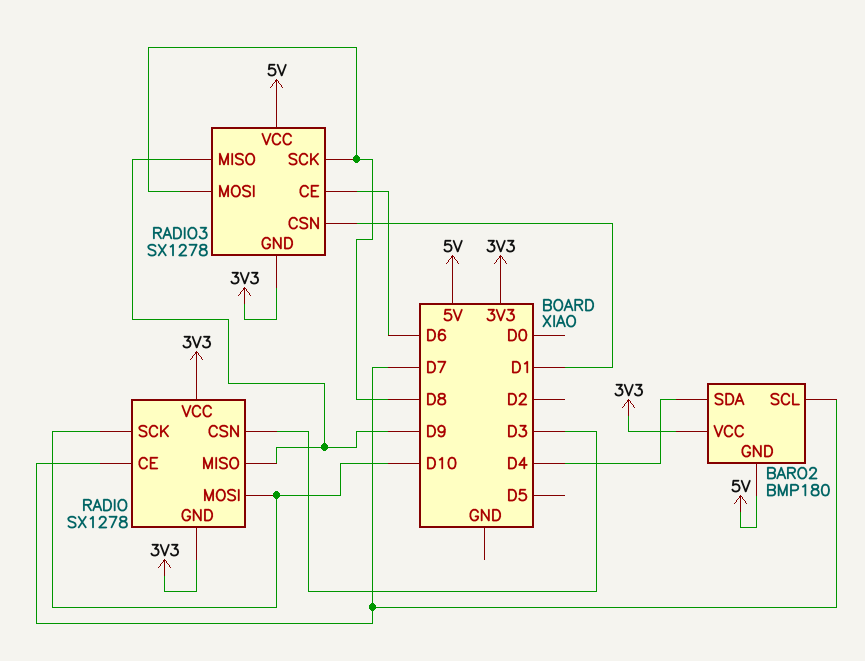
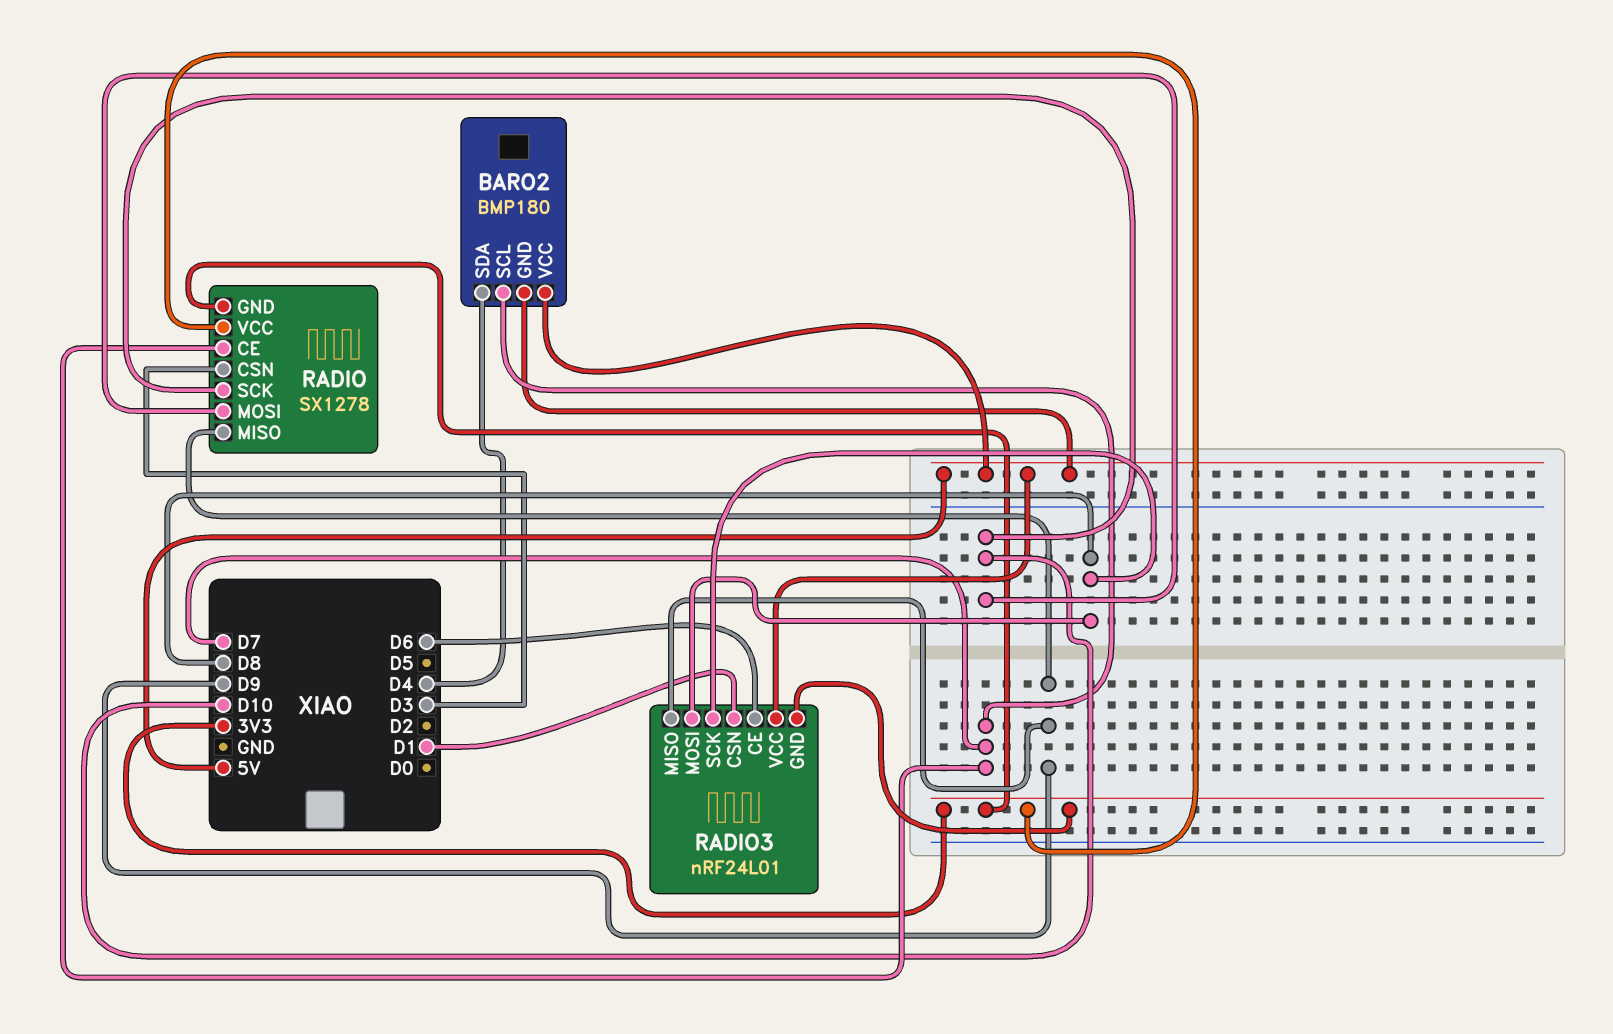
BARO2 pin VCC: 3V3 -> 5V
RADIO3: SX1278 -> nRF24L01

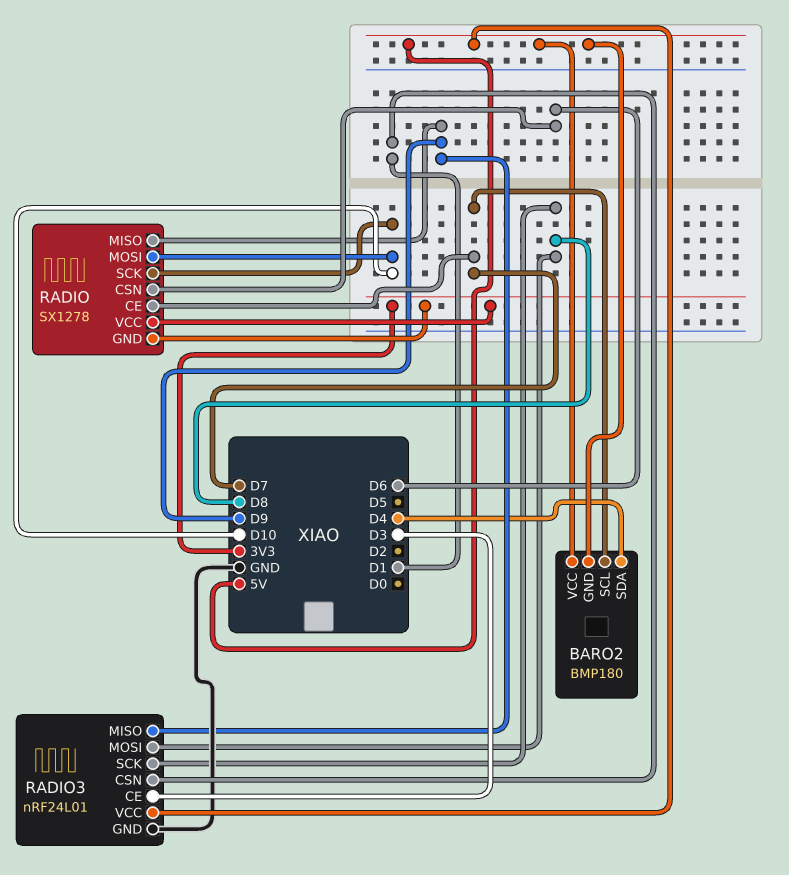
RADIO pin CSN: D3 -> D6
RADIO3 pin CE: D6 -> D3
RADIO3 pin GND: 3V3 -> GND

